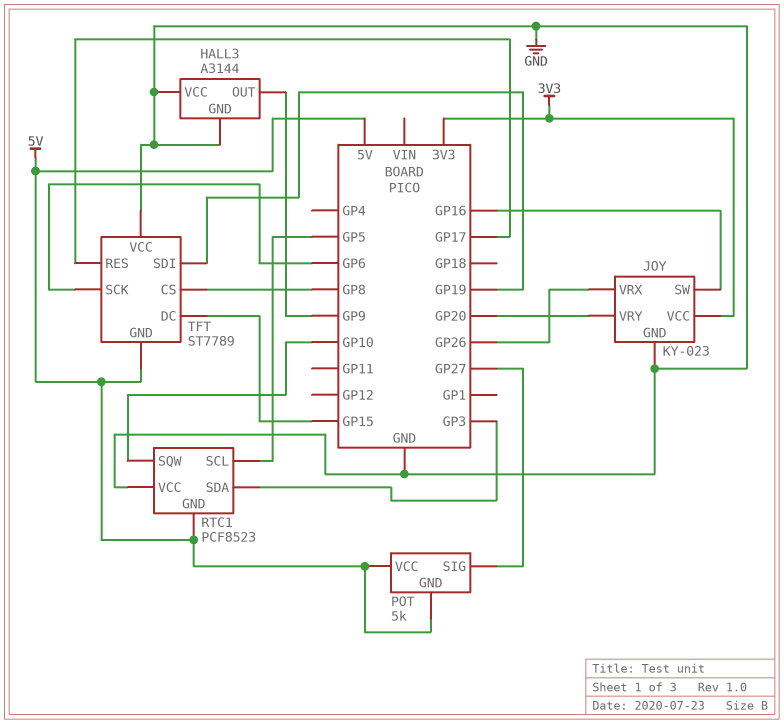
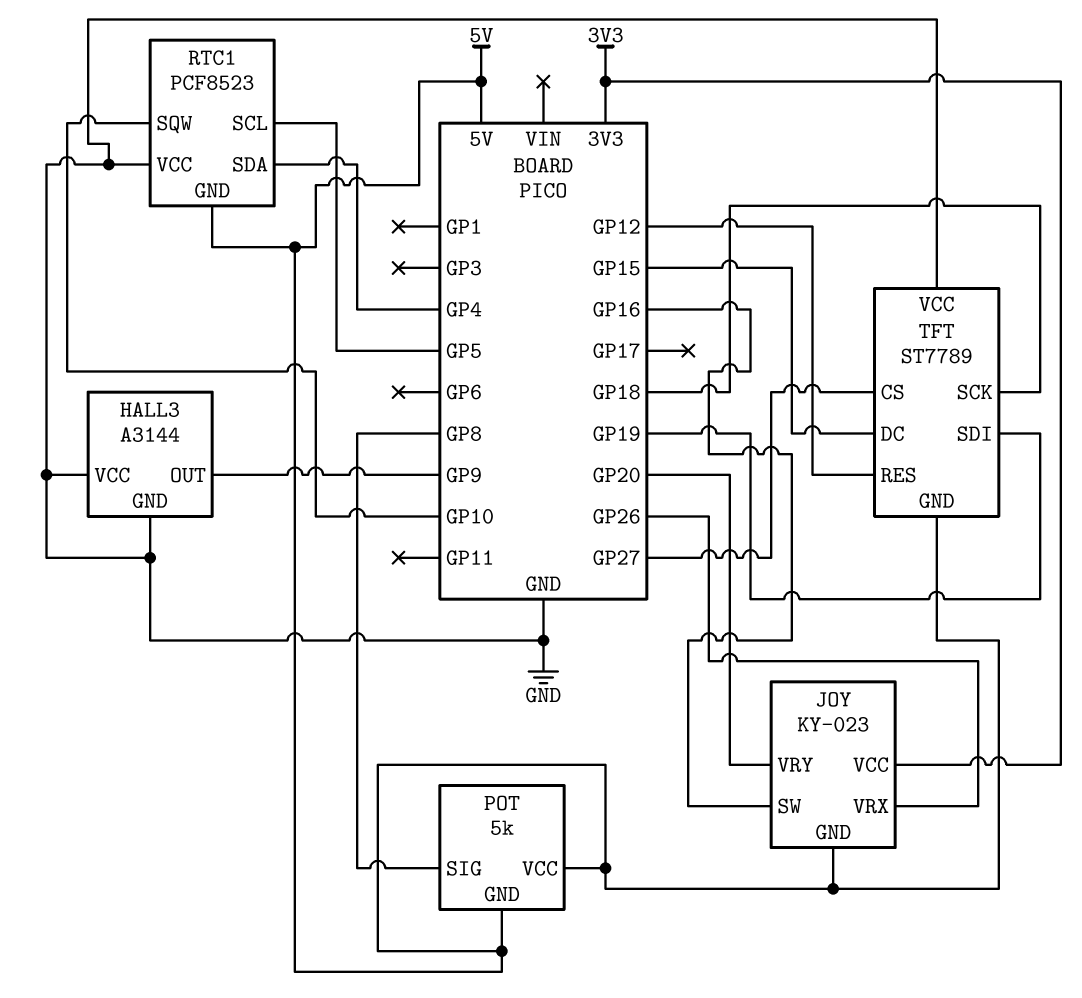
JOY pin GND: GND -> 5V
POT pin SIG: GP27 -> GP8
RTC1 pin SDA: GP3 -> GP4
TFT pin CS: GP8 -> GP27
TFT pin RES: GP17 -> GP12
TFT pin SCK: GP6 -> GP18

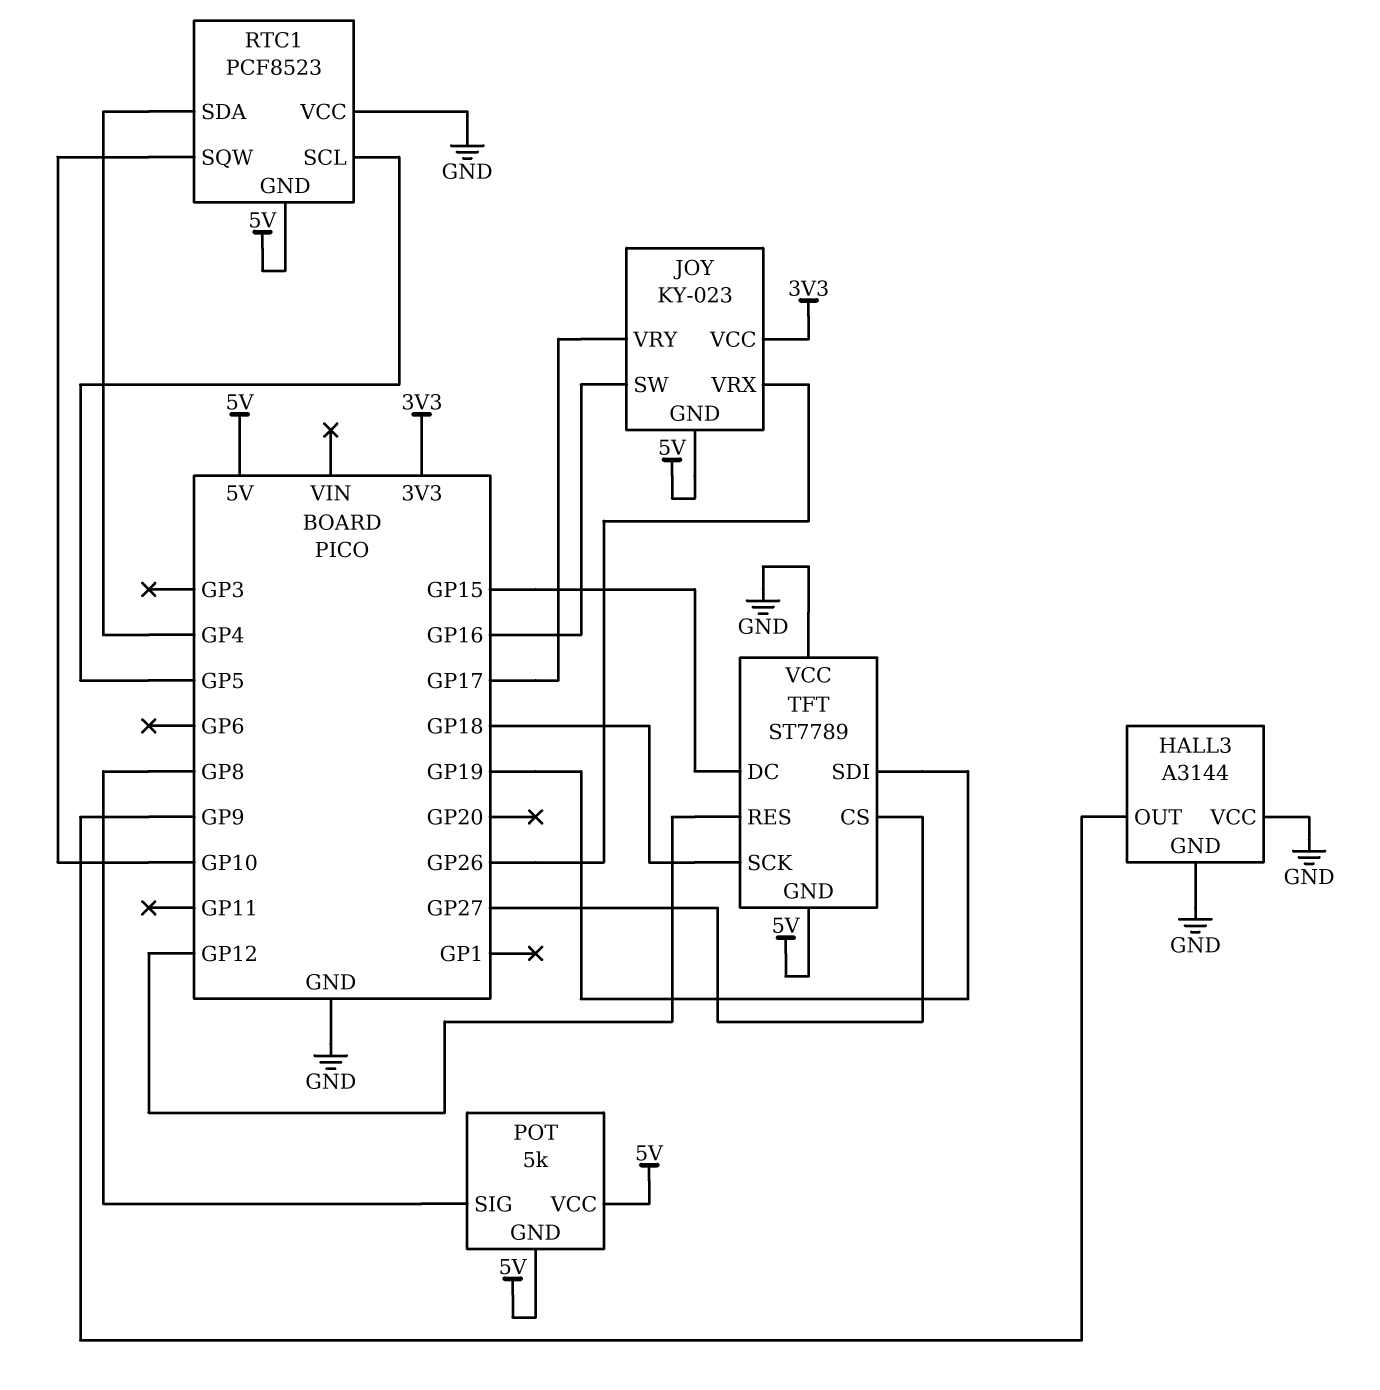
JOY pin VRY: GP20 -> GP17

